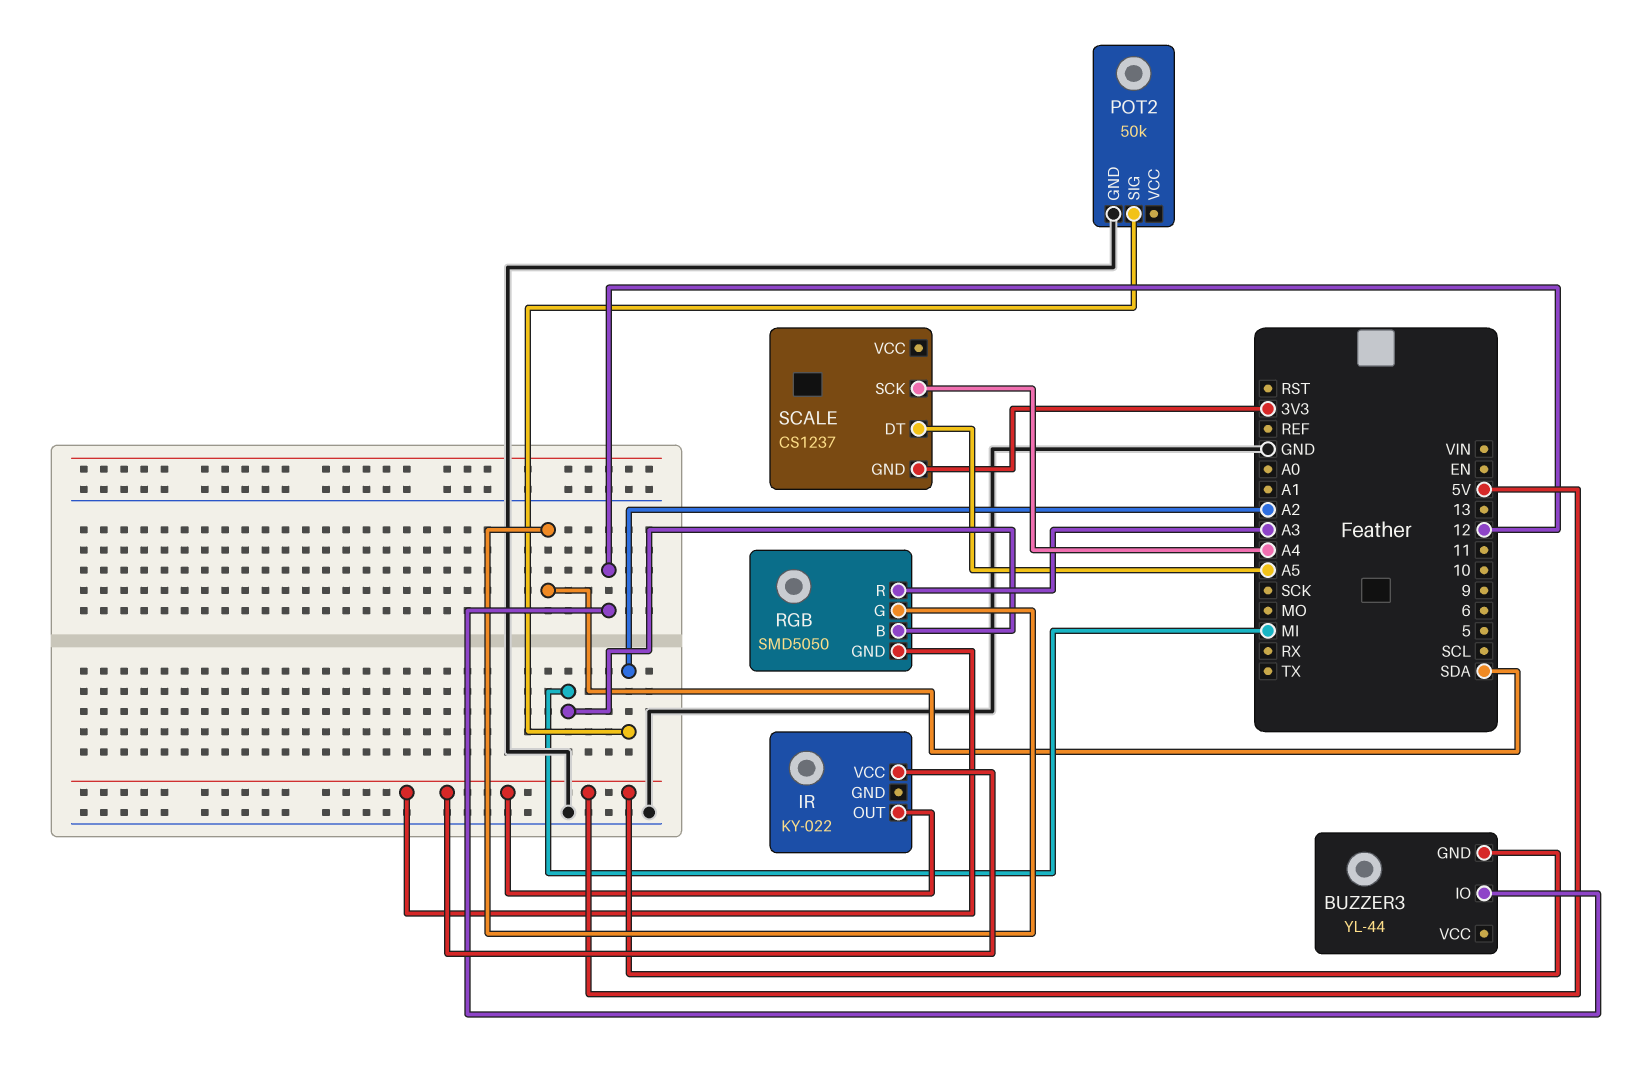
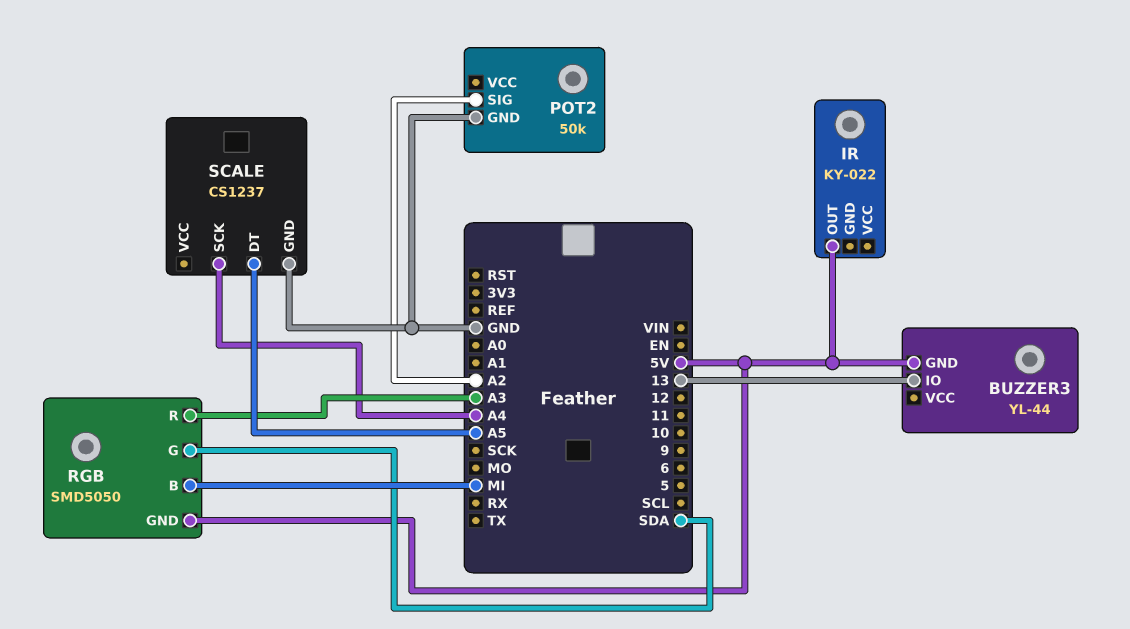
BUZZER3 pin IO: 12 -> 13
IR pin VCC: 5V -> none
SCALE pin GND: 3V3 -> GND

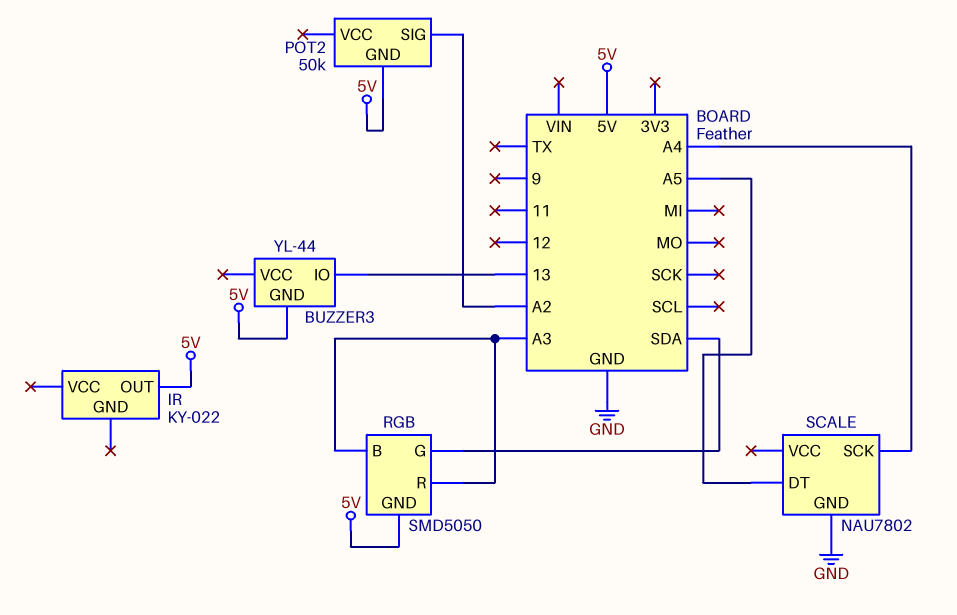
POT2 pin GND: GND -> 5V
RGB pin B: MI -> A3
SCALE: CS1237 -> NAU7802

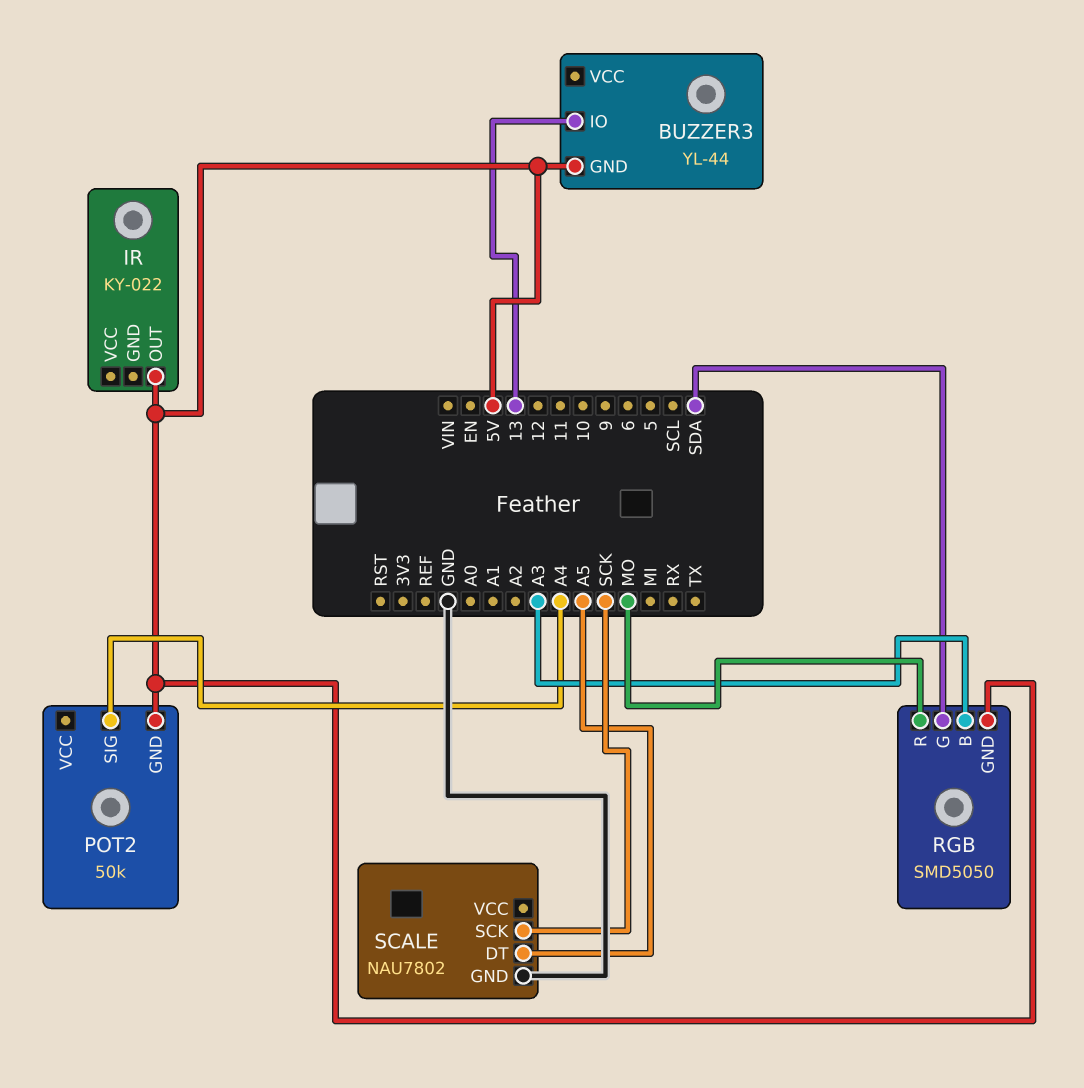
POT2 pin SIG: A2 -> A4
RGB pin R: A3 -> MO
SCALE pin SCK: A4 -> SCK

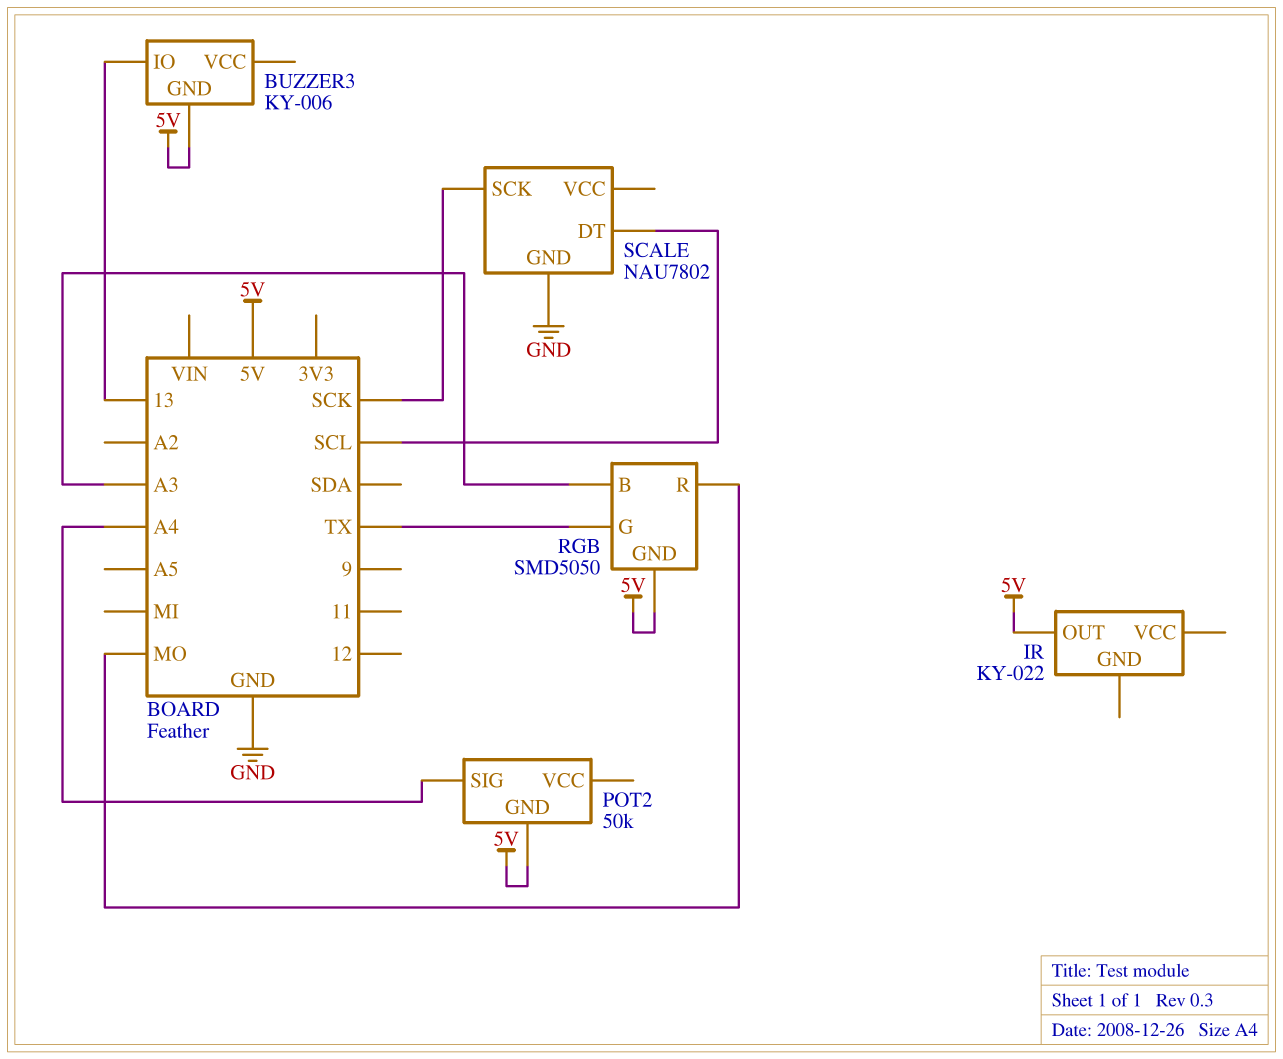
BUZZER3: YL-44 -> KY-006
RGB pin G: SDA -> TX
SCALE pin DT: A5 -> SCL

